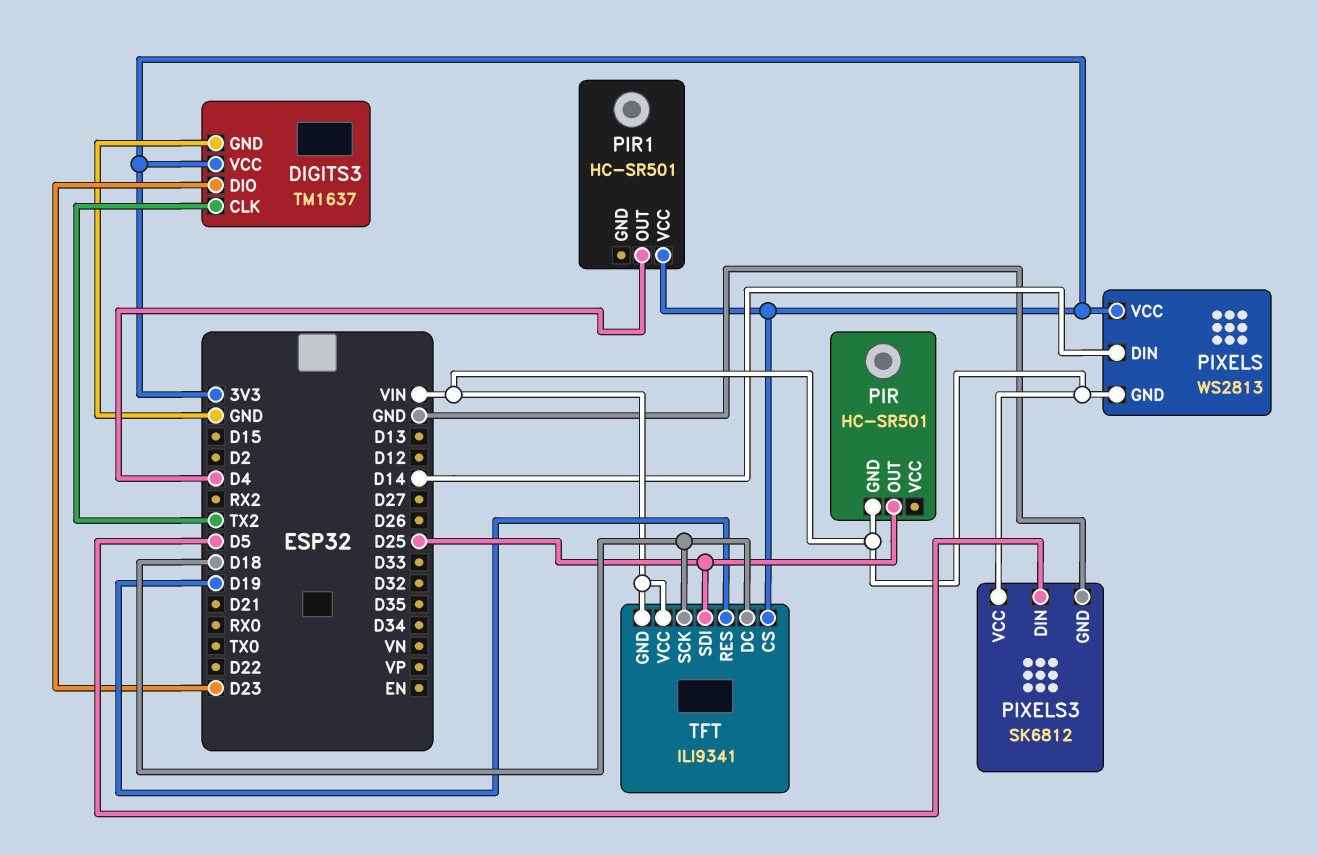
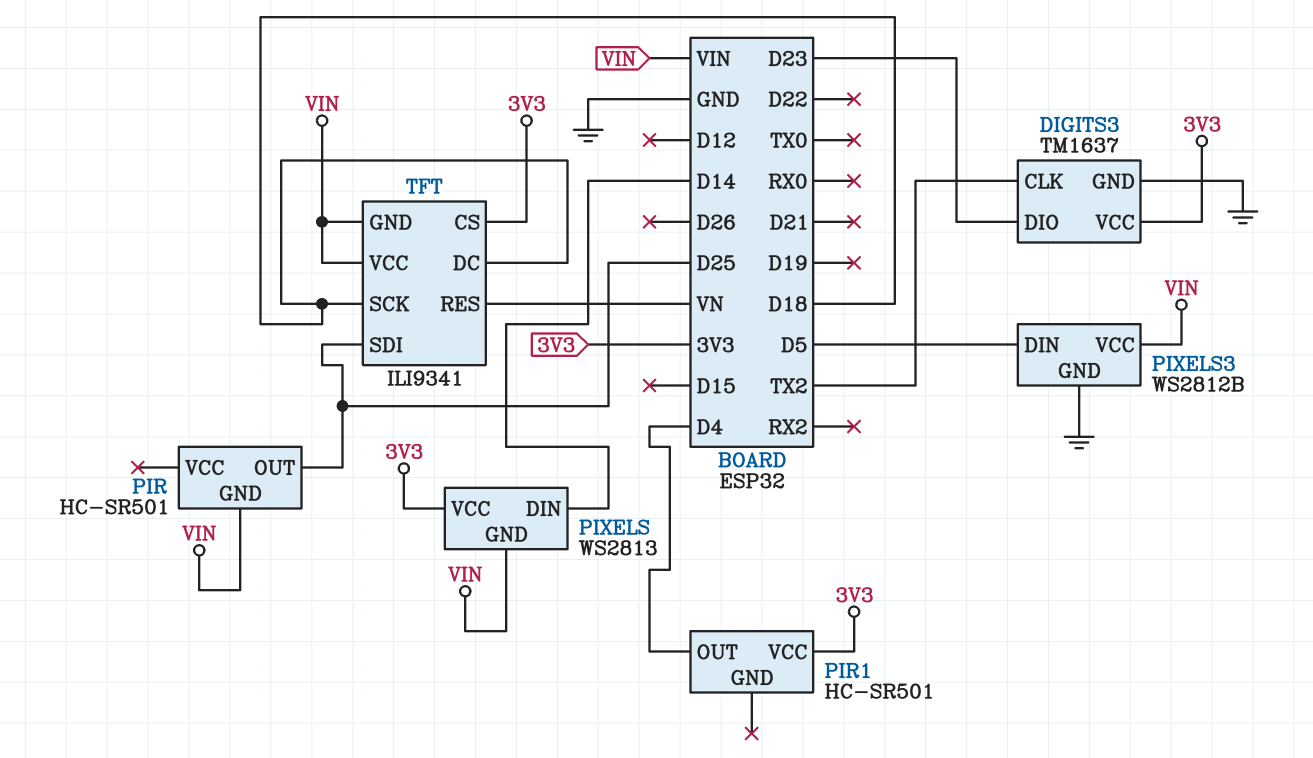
PIXELS3: SK6812 -> WS2812B
TFT pin RES: D19 -> VN

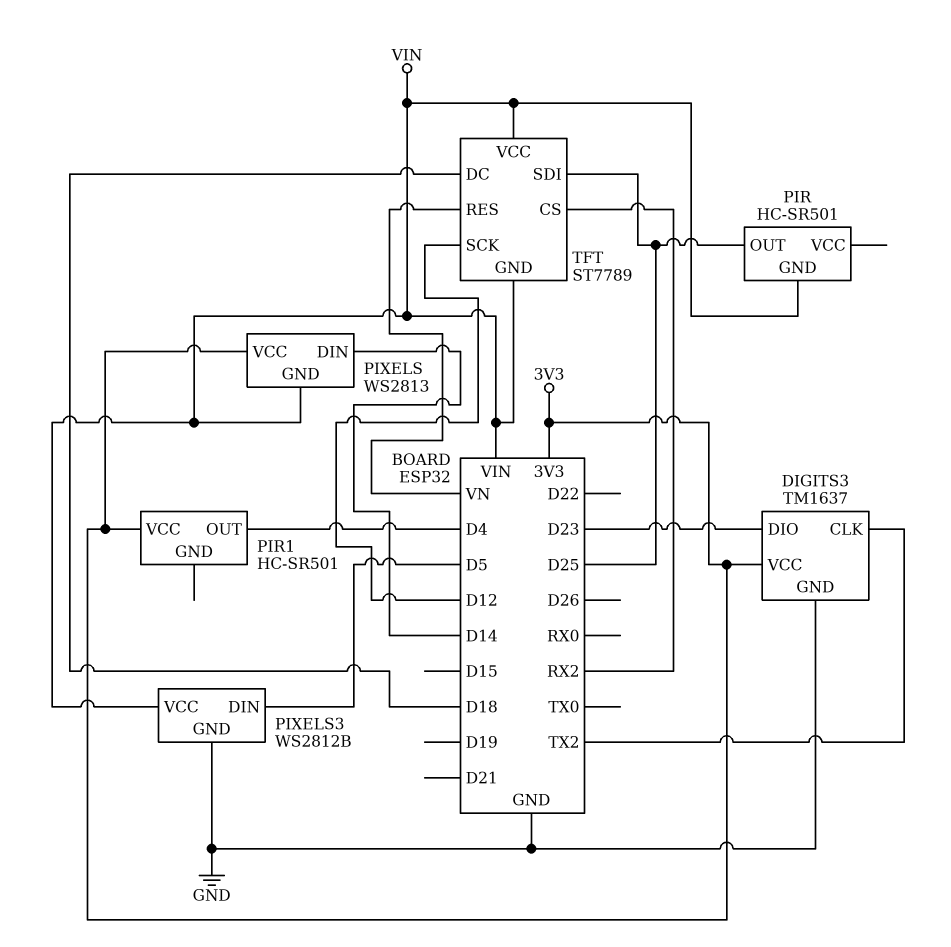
TFT: ILI9341 -> ST7789
TFT pin CS: 3V3 -> RX2
TFT pin SCK: D18 -> D12

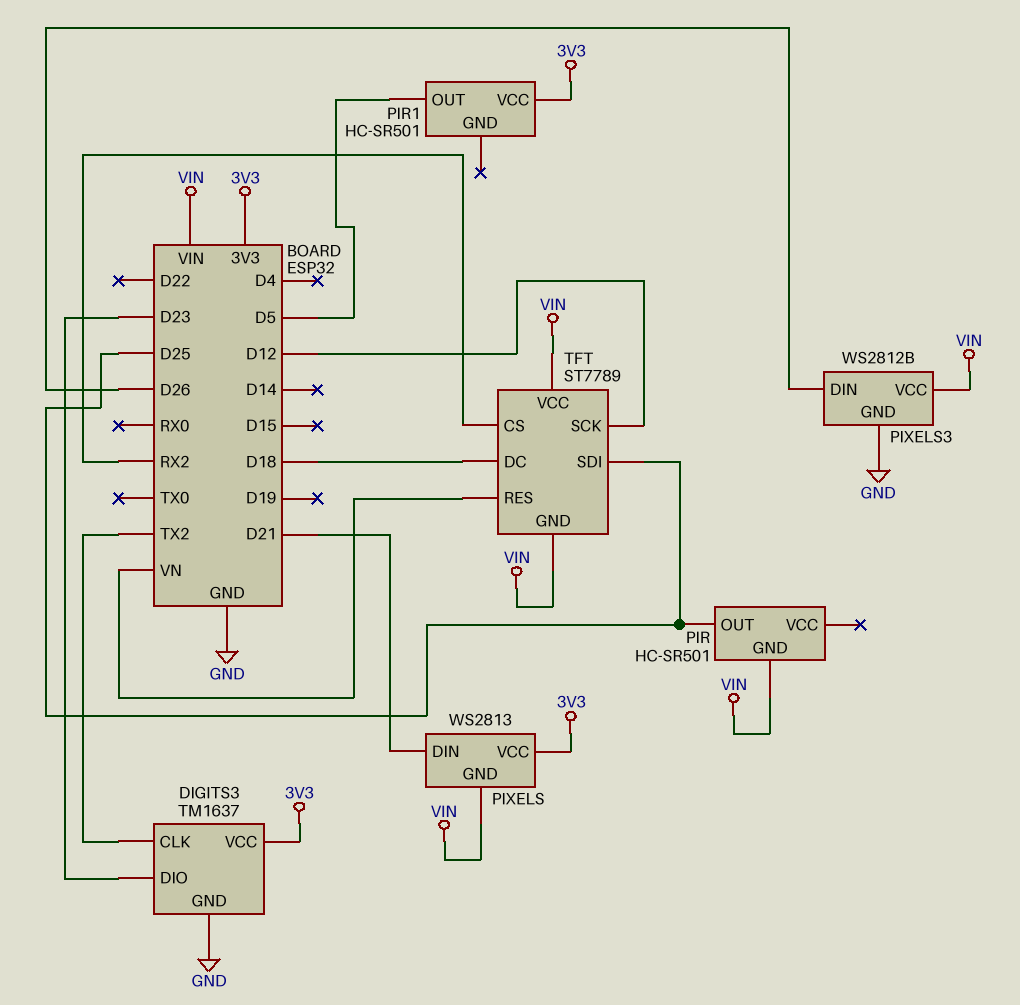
PIR1 pin OUT: D4 -> D5
PIXELS pin DIN: D14 -> D21
PIXELS3 pin DIN: D5 -> D26

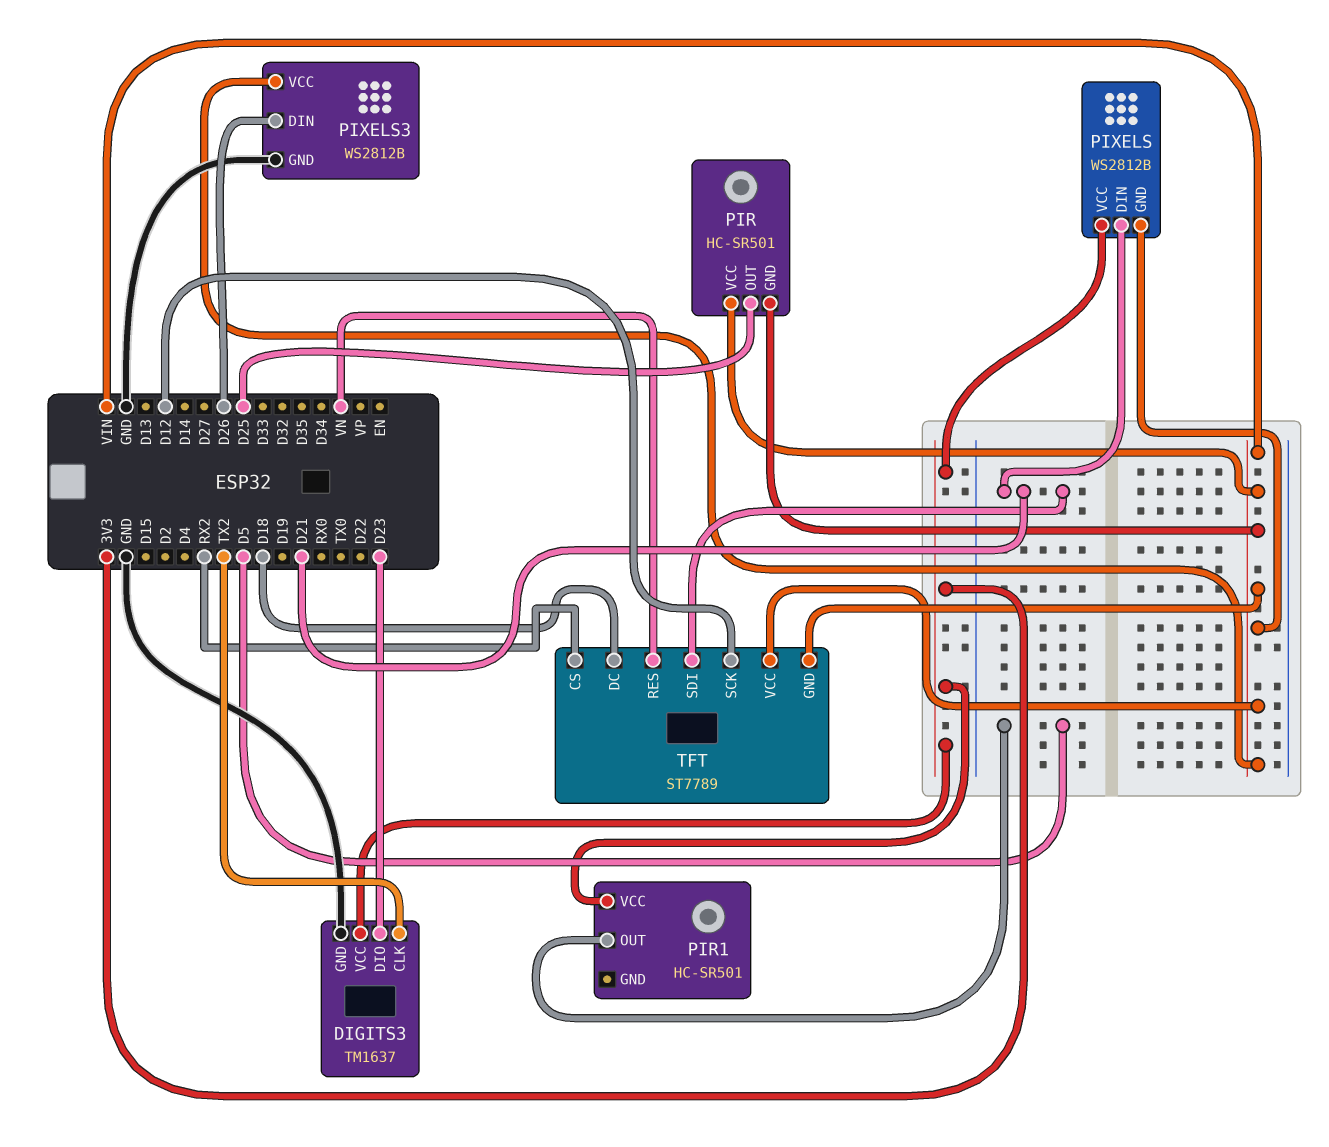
PIR pin VCC: none -> VIN
PIXELS: WS2813 -> WS2812B
TFT pin SDI: D25 -> D21

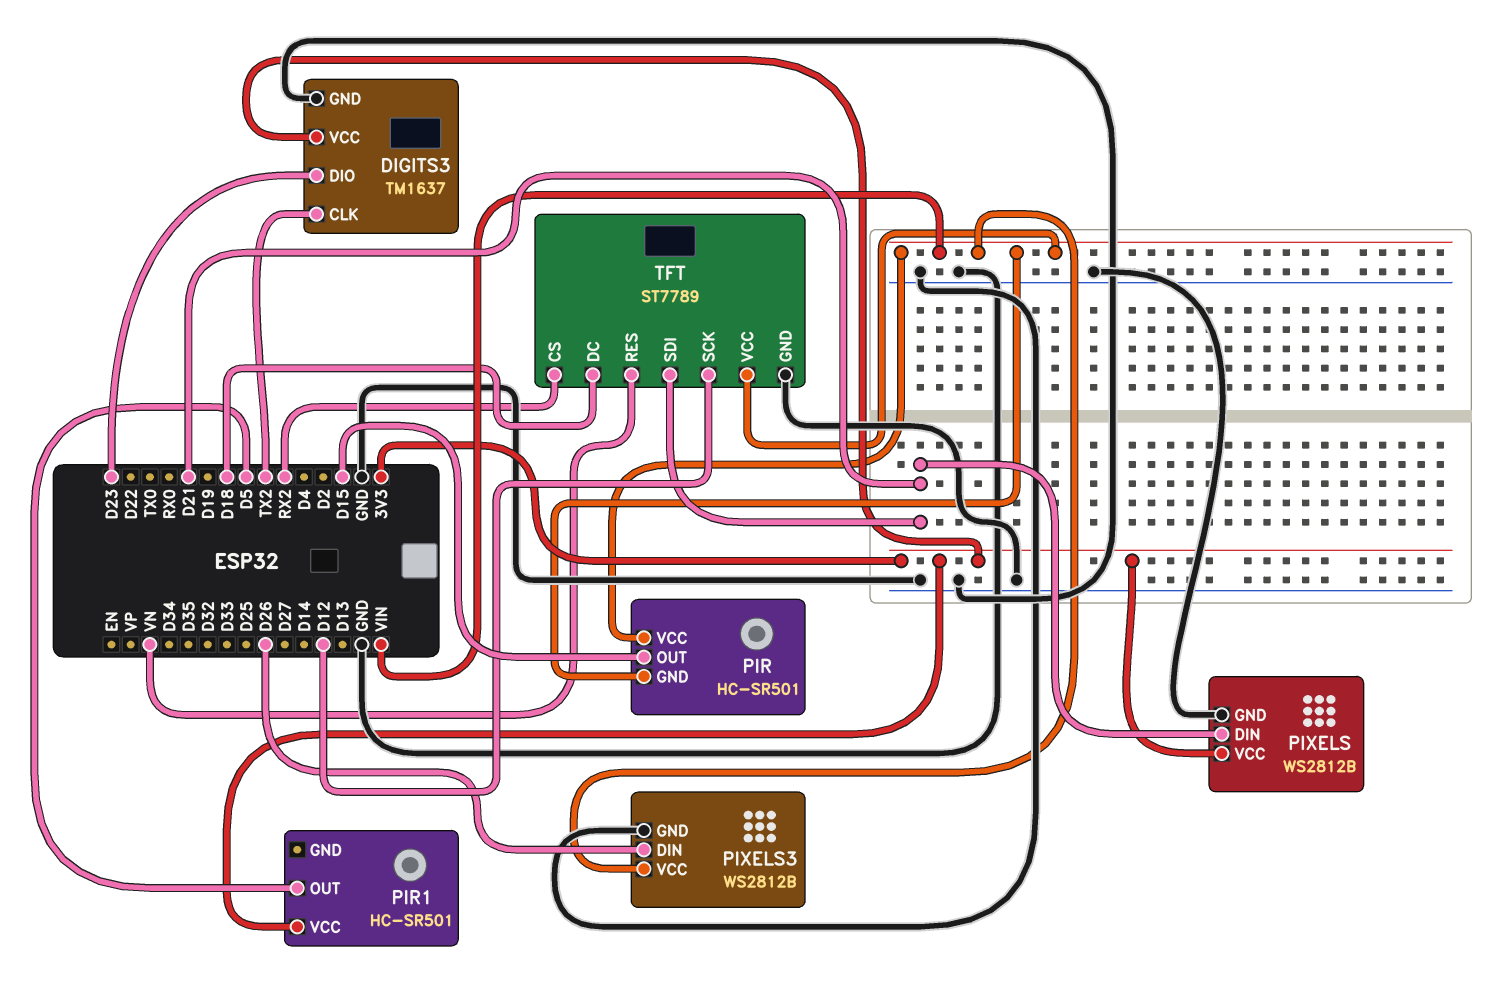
PIR pin OUT: D25 -> D15
PIXELS pin GND: VIN -> GND
TFT pin GND: VIN -> GND

